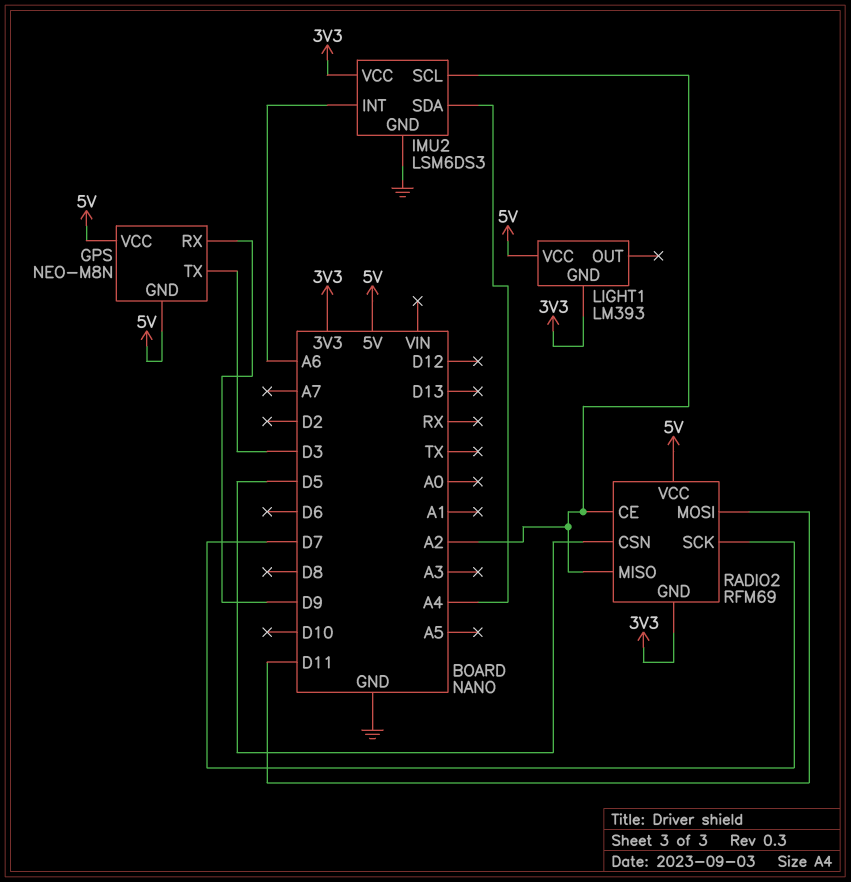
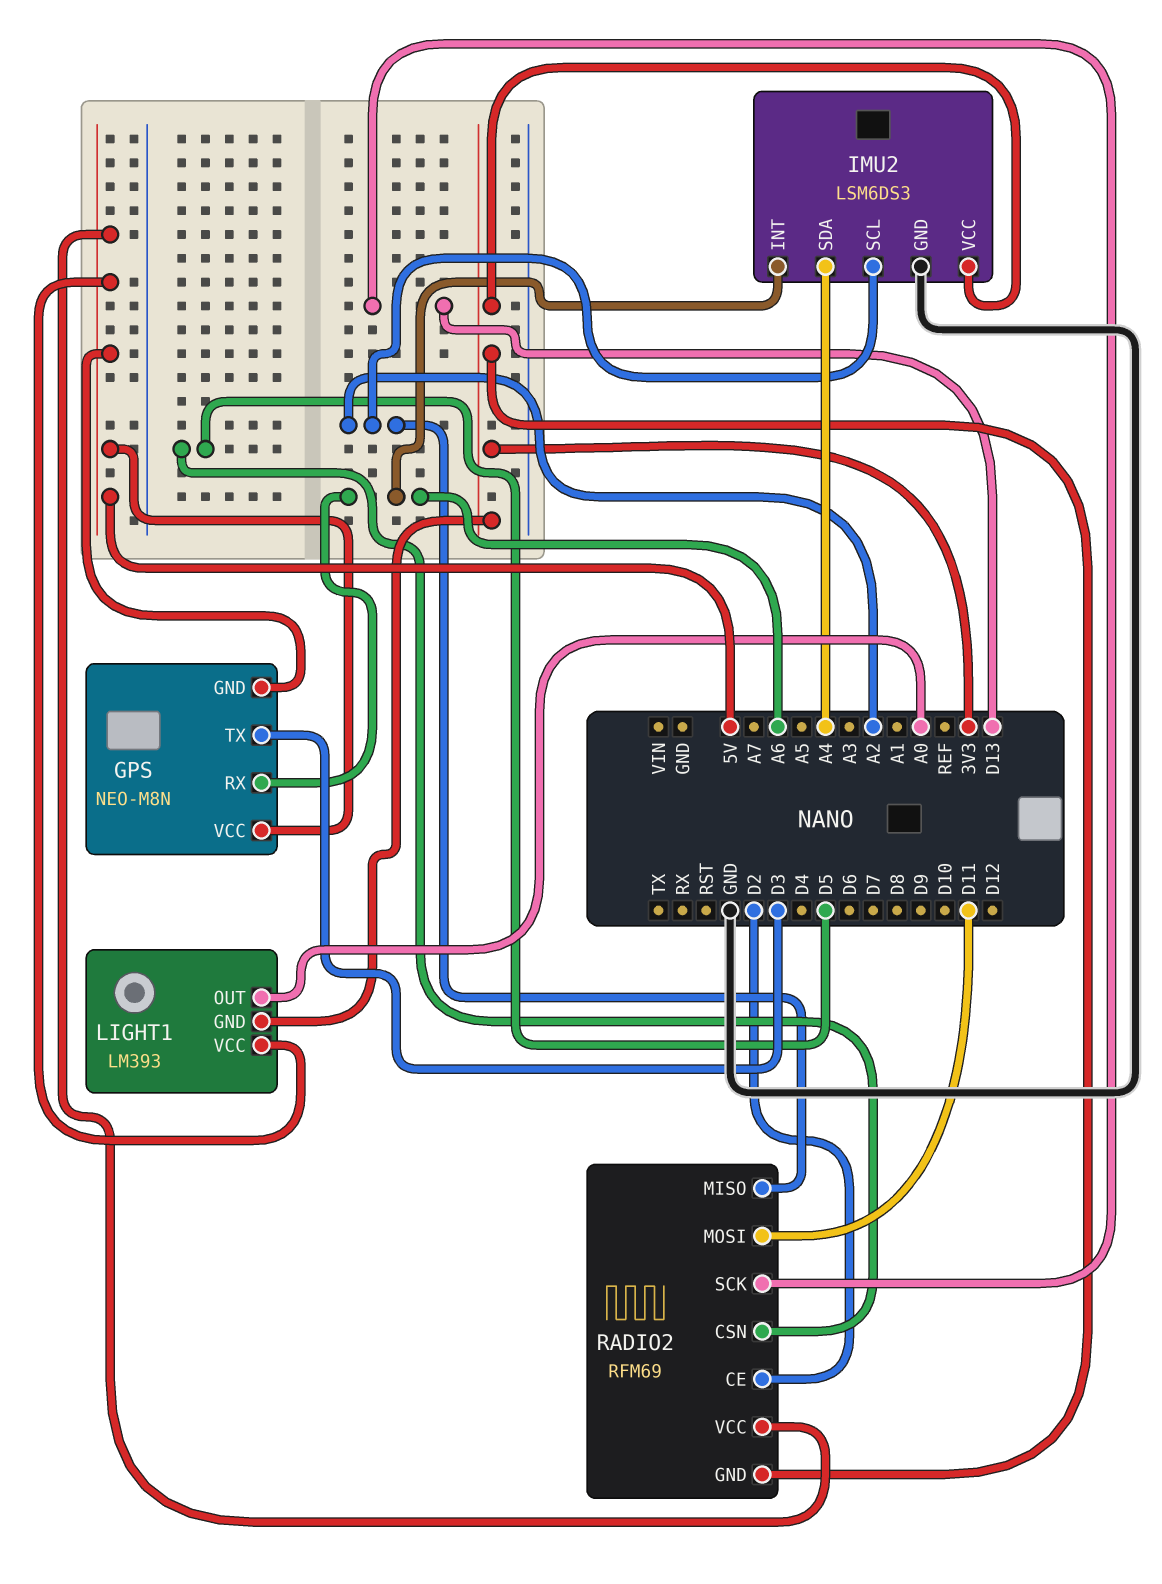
GPS pin RX: D9 -> A6
LIGHT1 pin OUT: none -> A0
RADIO2 pin CE: A2 -> D2
RADIO2 pin SCK: D7 -> D13

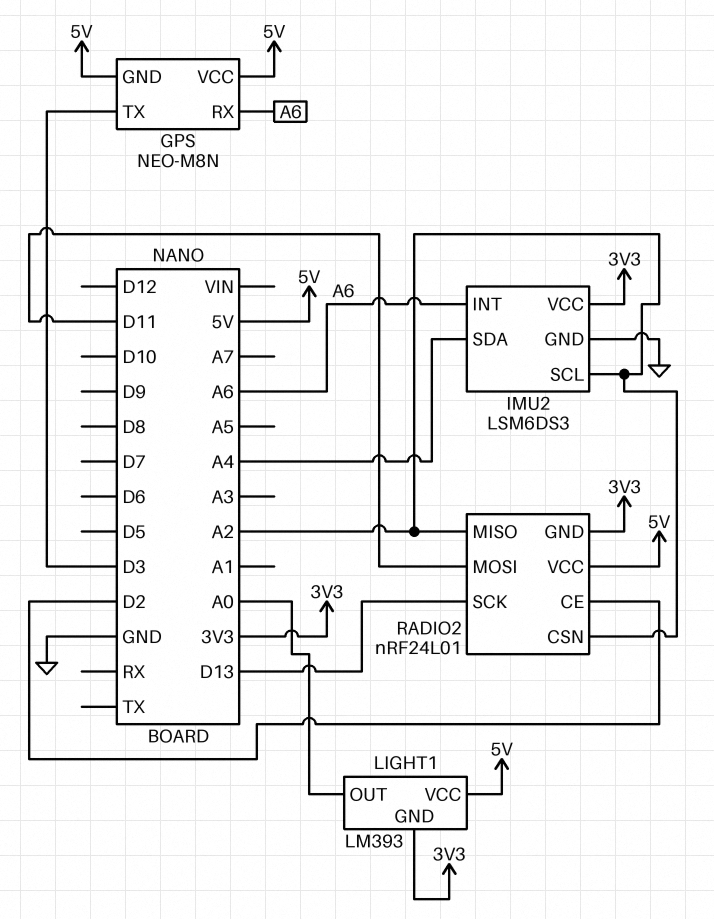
RADIO2: RFM69 -> nRF24L01
RADIO2 pin CSN: D5 -> A2

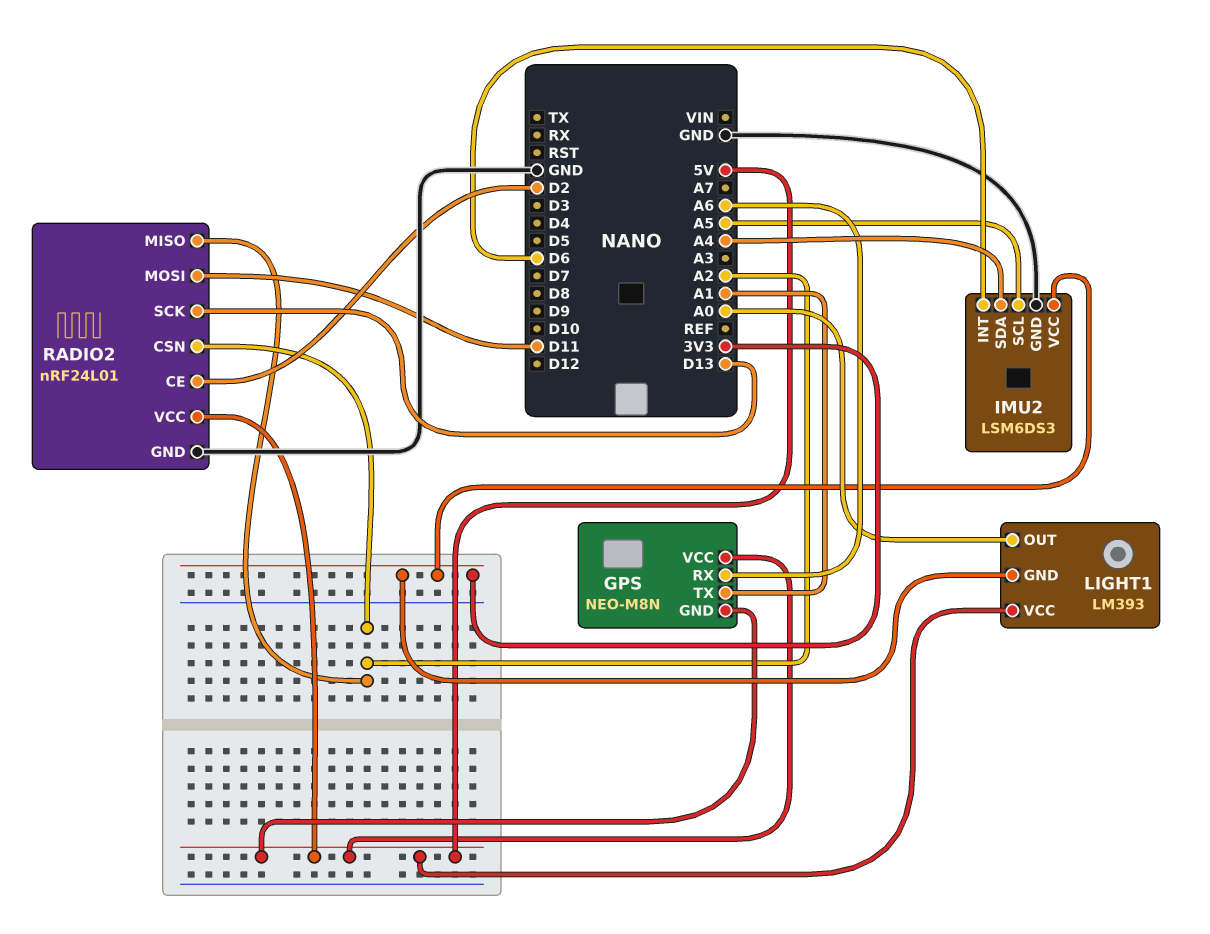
GPS pin TX: D3 -> A1
IMU2 pin INT: A6 -> D6
IMU2 pin SCL: A2 -> A5
RADIO2 pin GND: 3V3 -> GND

